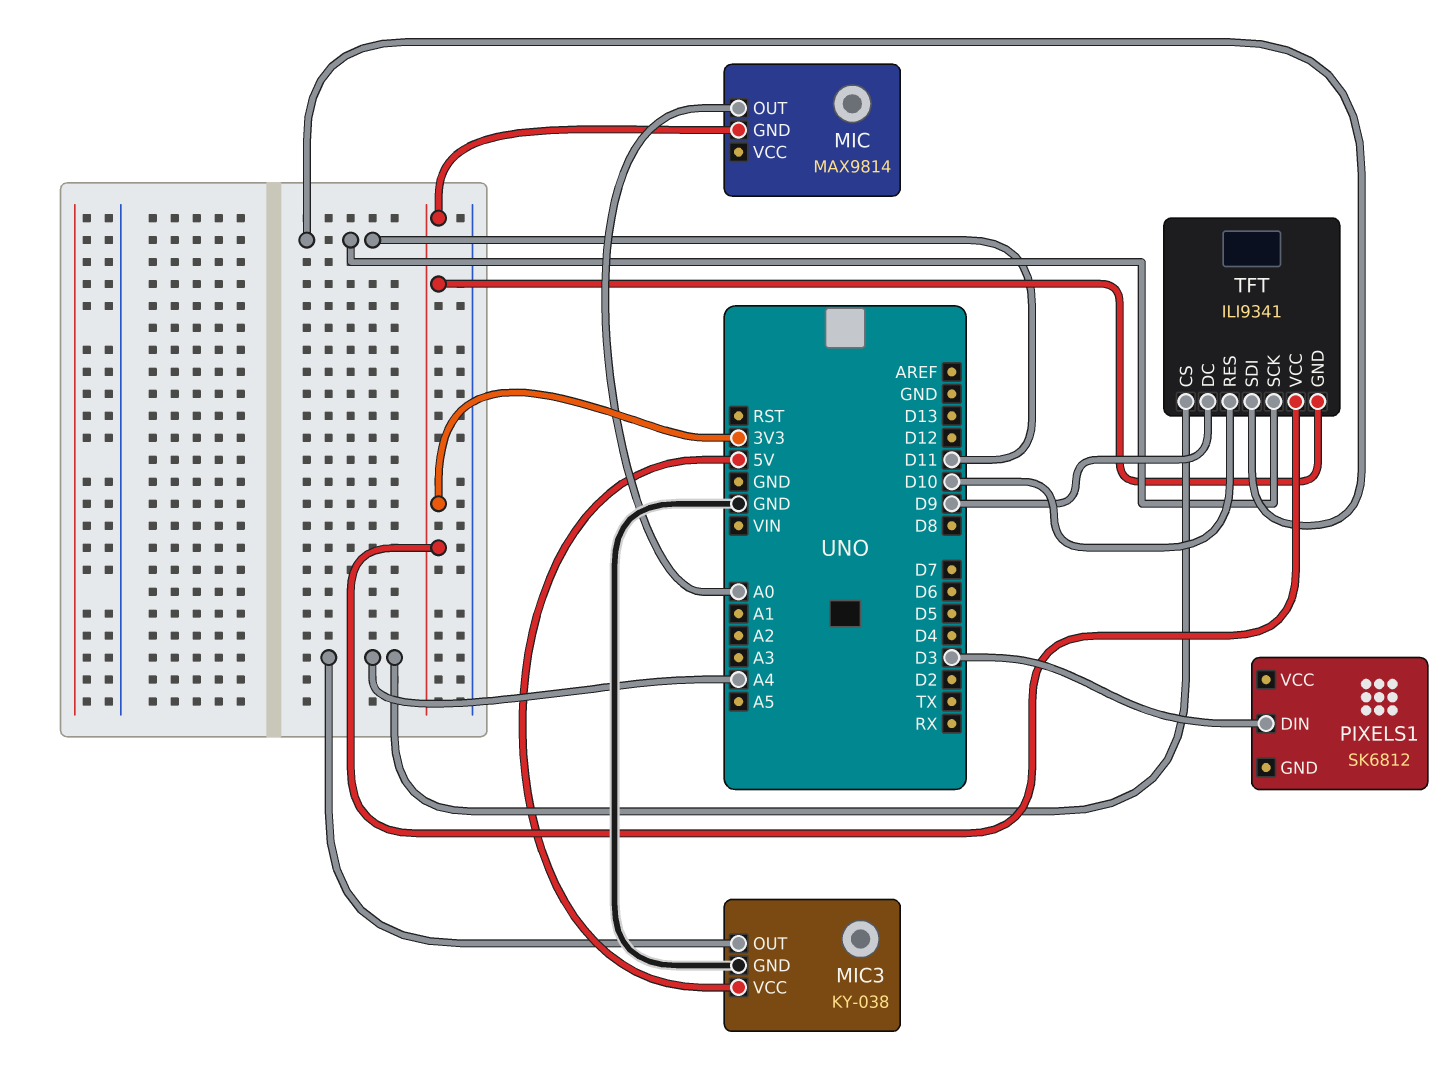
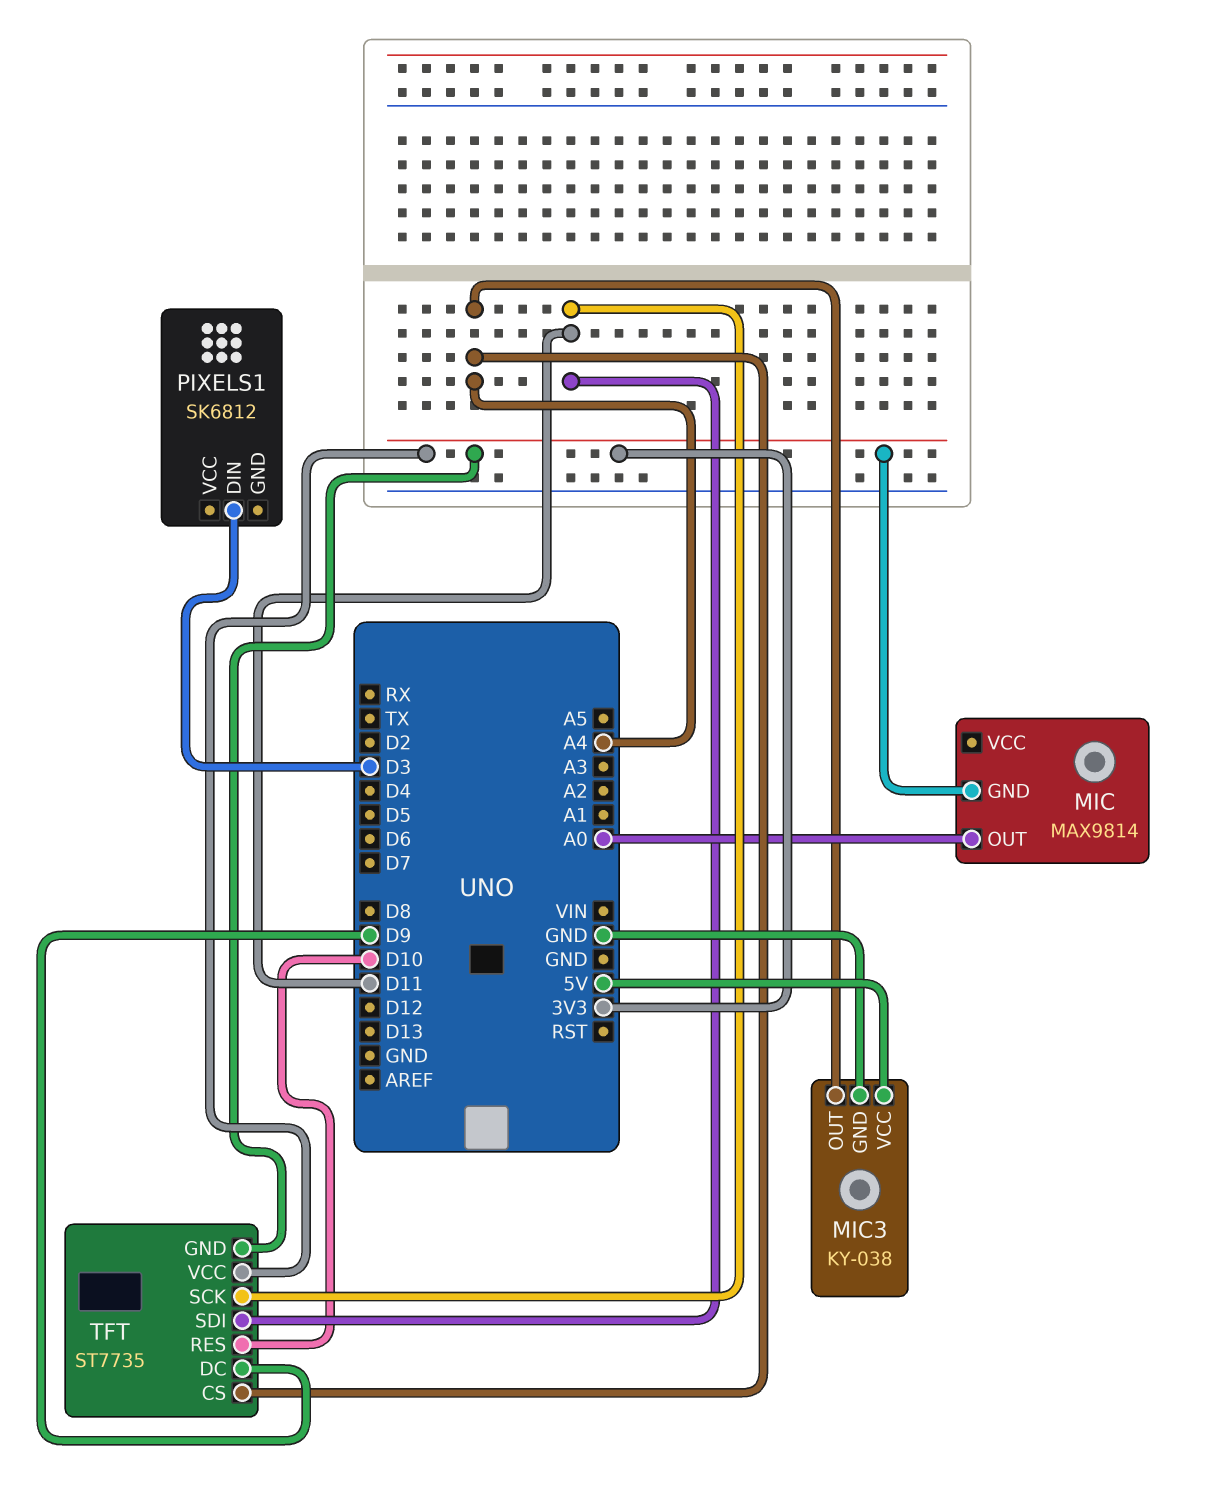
TFT: ILI9341 -> ST7735

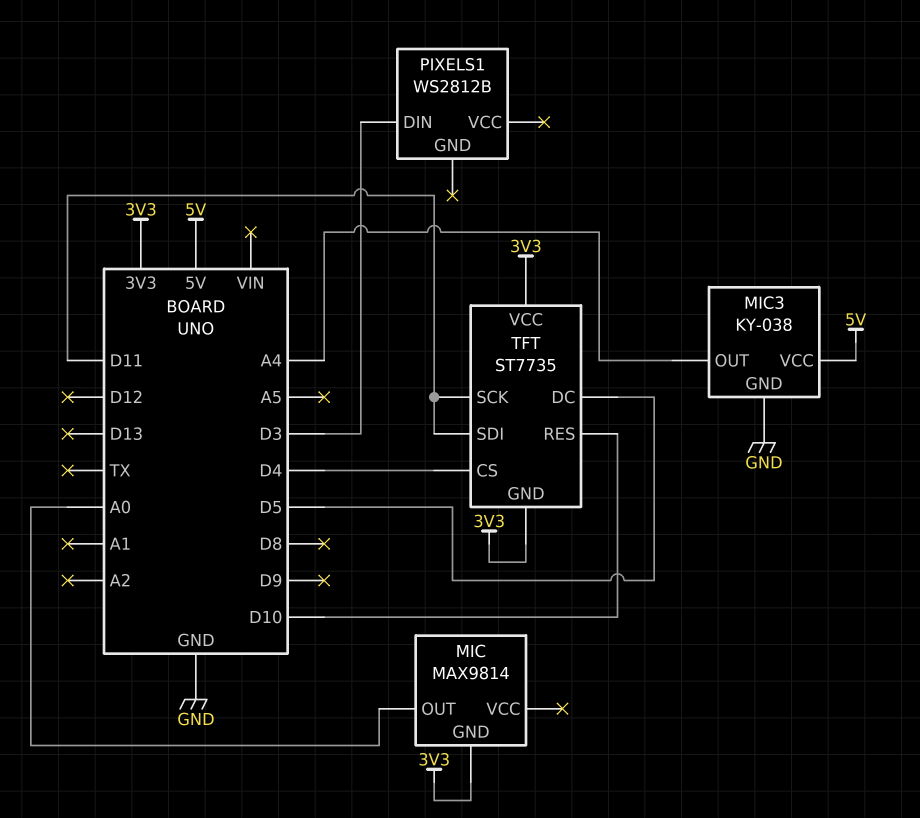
PIXELS1: SK6812 -> WS2812B
TFT pin CS: A4 -> D4
TFT pin DC: D9 -> D5

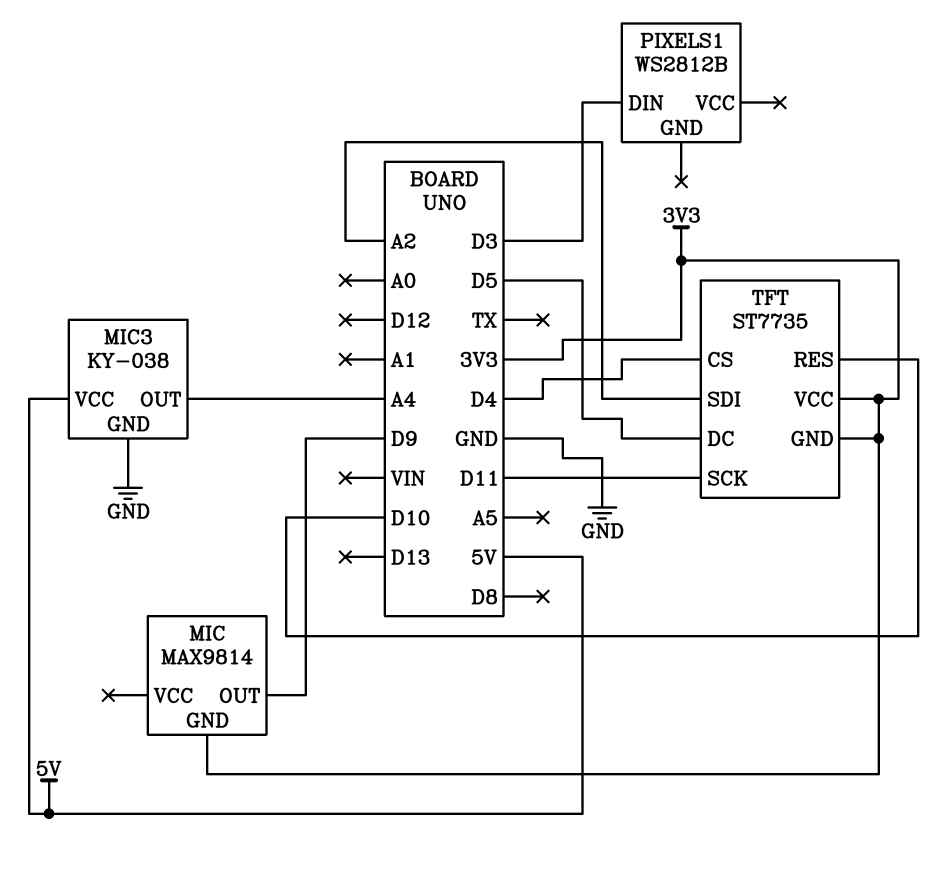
MIC pin OUT: A0 -> D9
TFT pin SDI: D11 -> A2

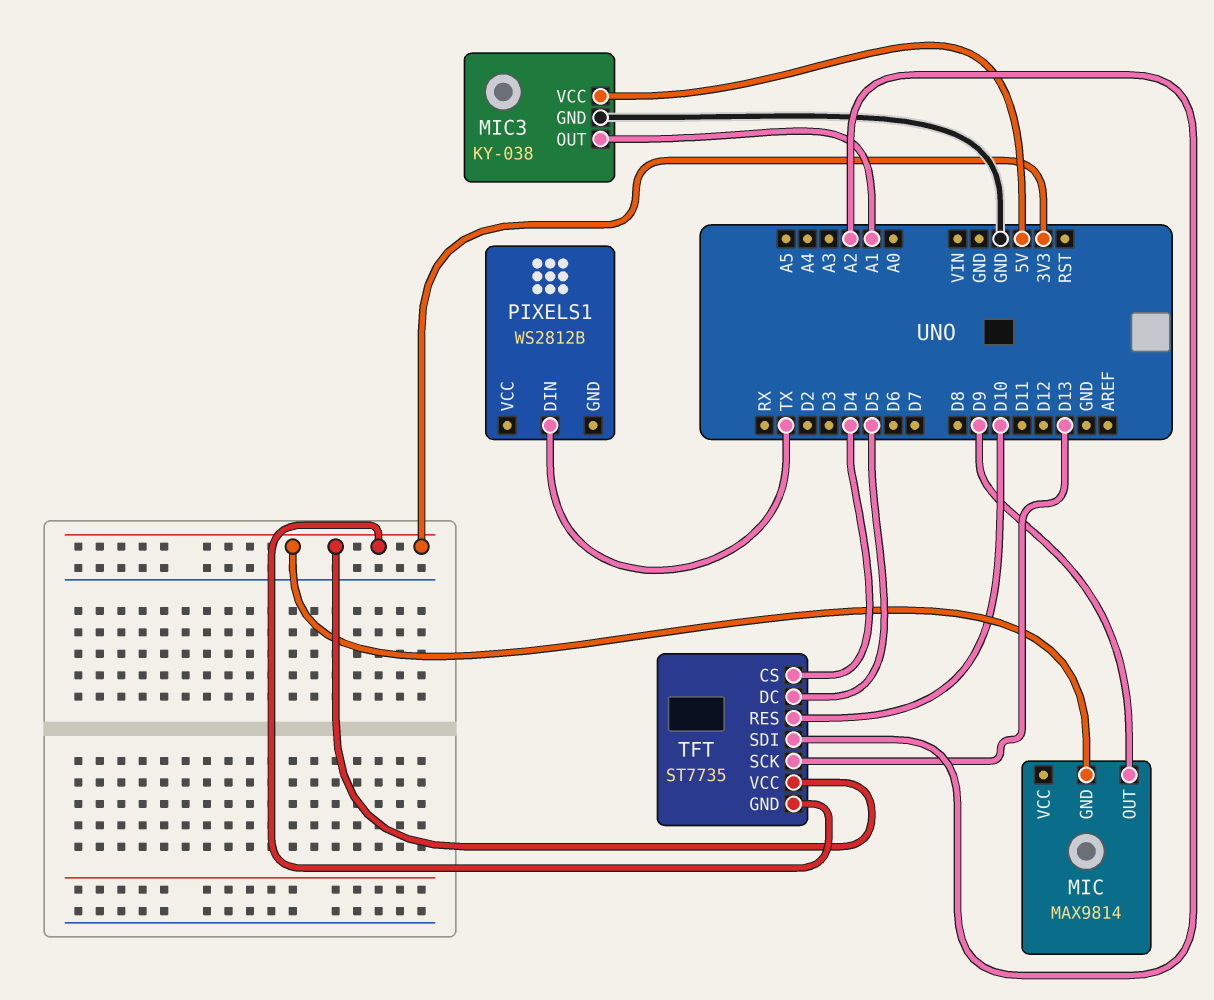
MIC3 pin OUT: A4 -> A1
PIXELS1 pin DIN: D3 -> TX
TFT pin SCK: D11 -> D13

